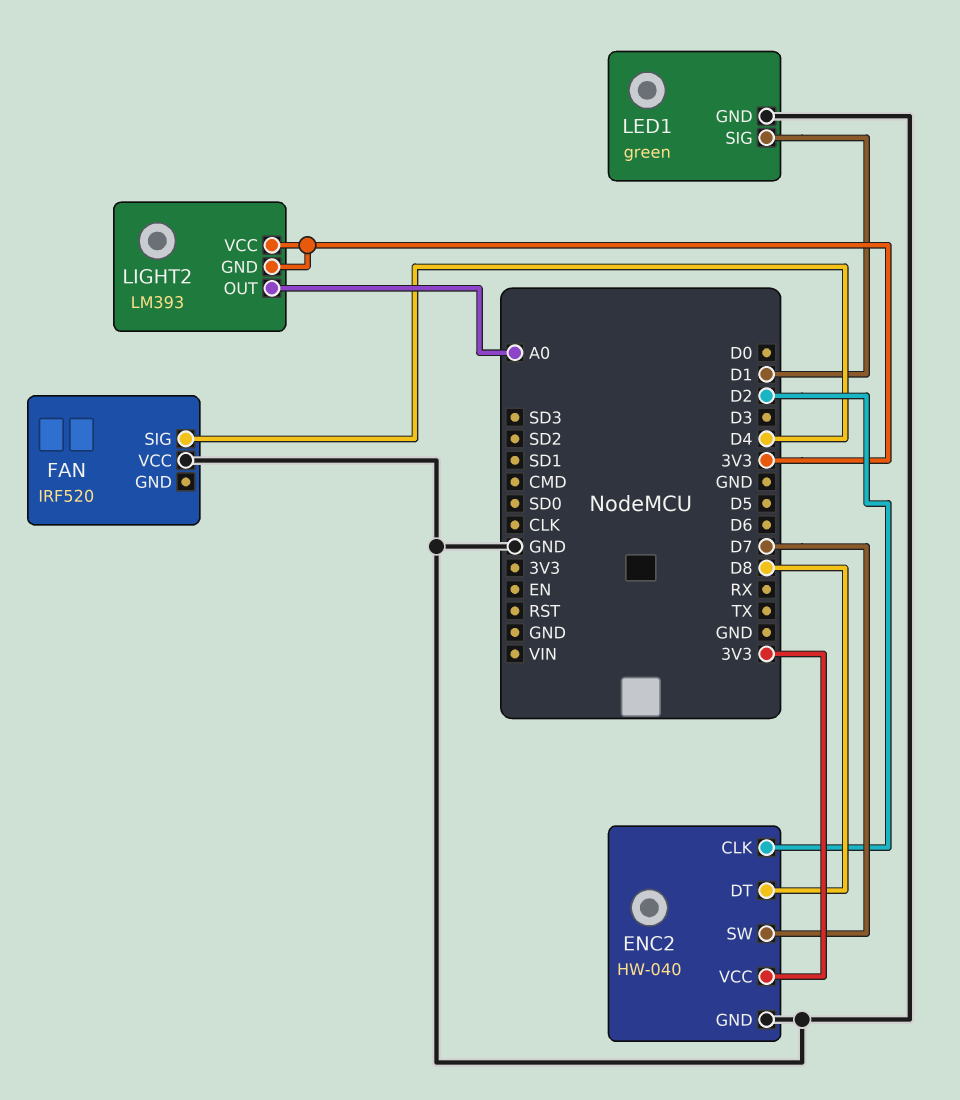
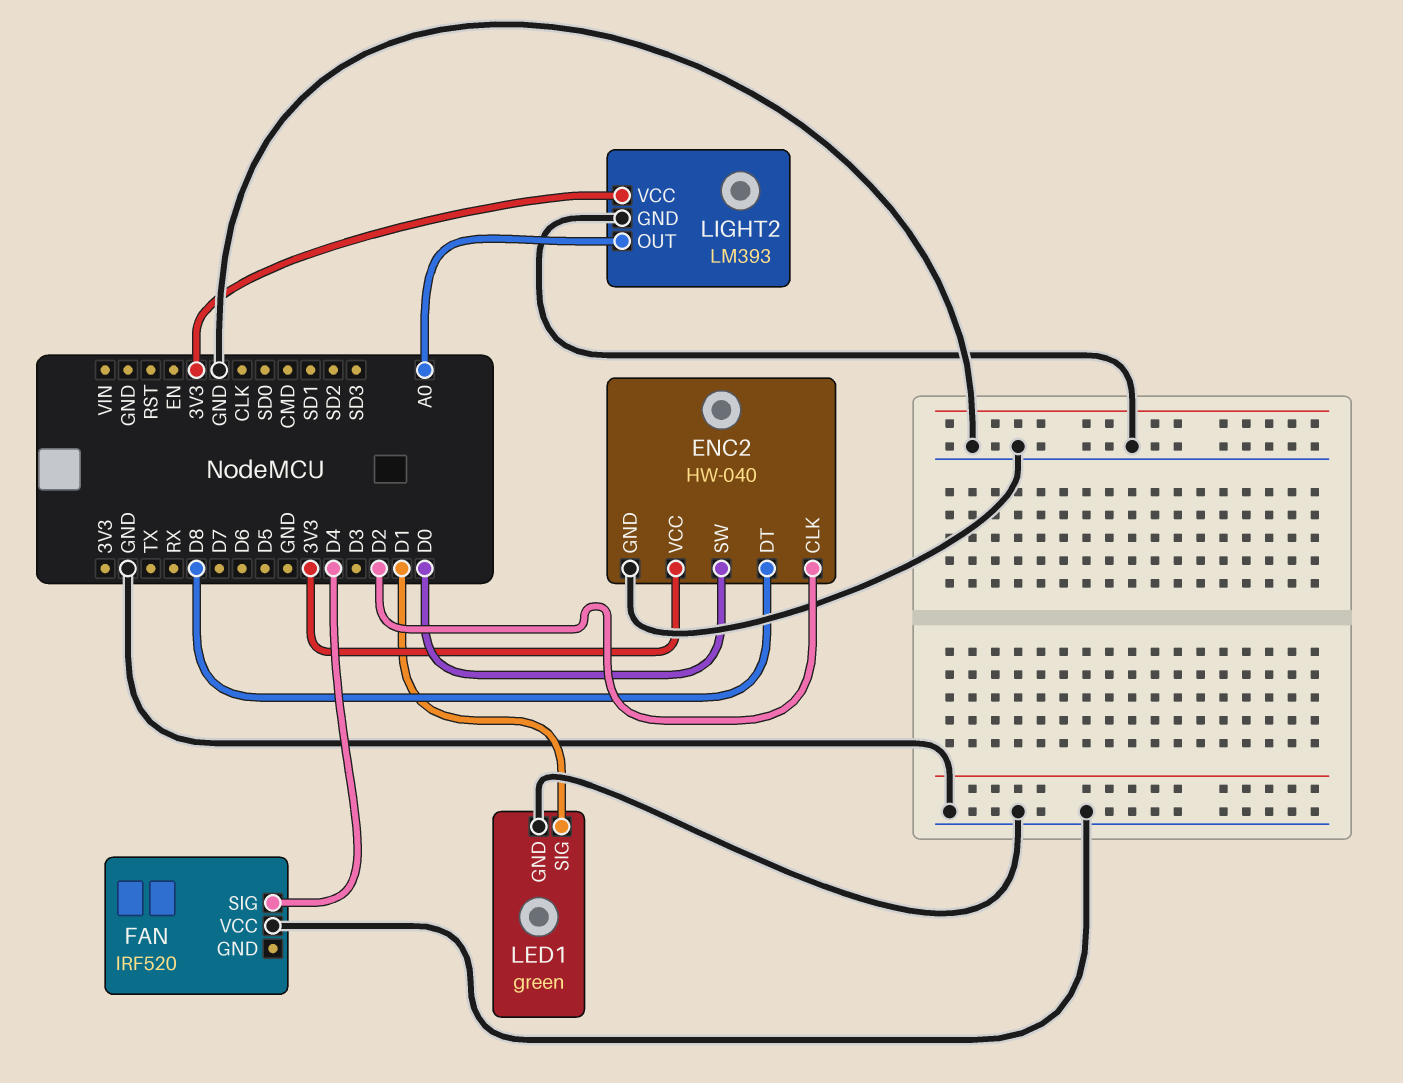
ENC2 pin SW: D7 -> D0
LIGHT2 pin GND: 3V3 -> GND

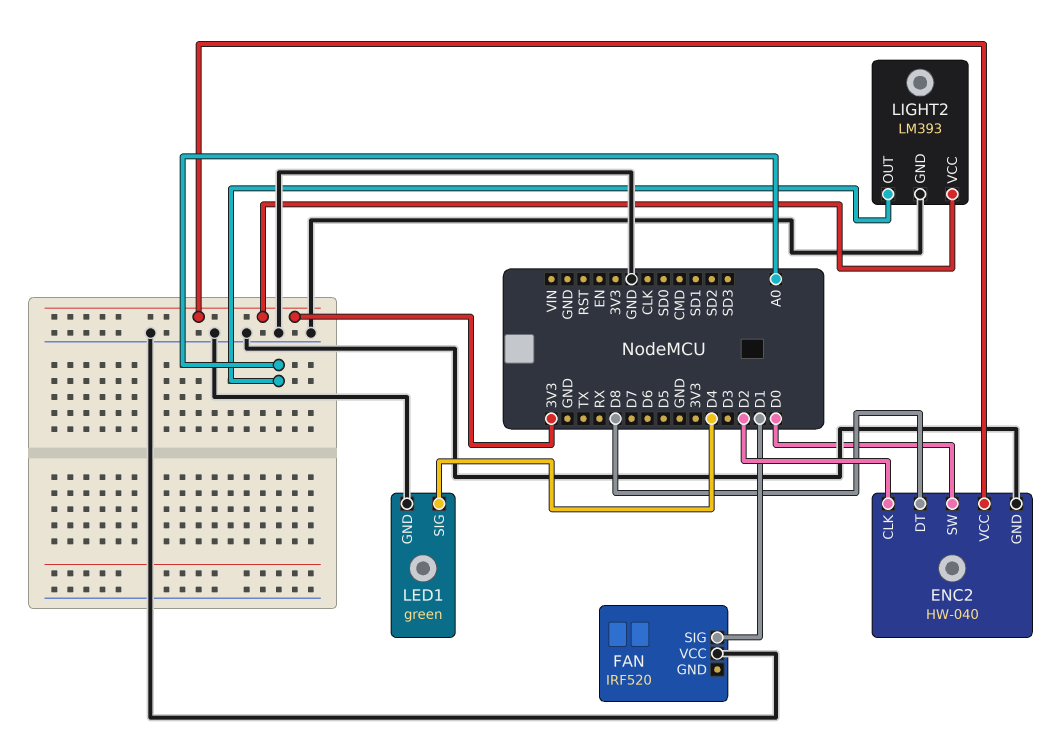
FAN pin SIG: D4 -> D1
LED1 pin SIG: D1 -> D4

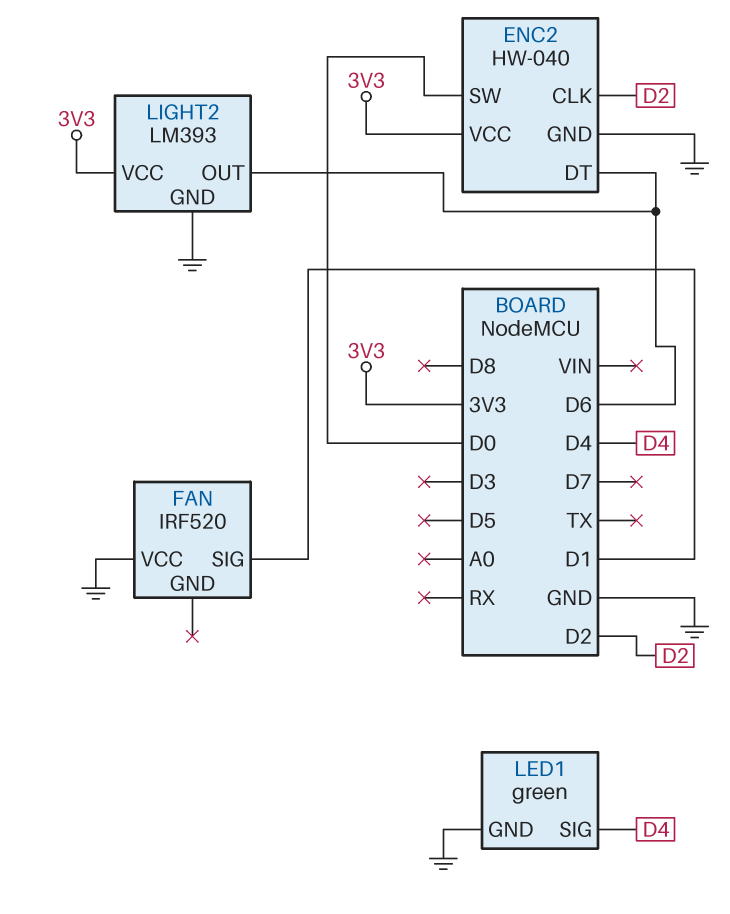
ENC2 pin DT: D8 -> D6
LIGHT2 pin OUT: A0 -> D6

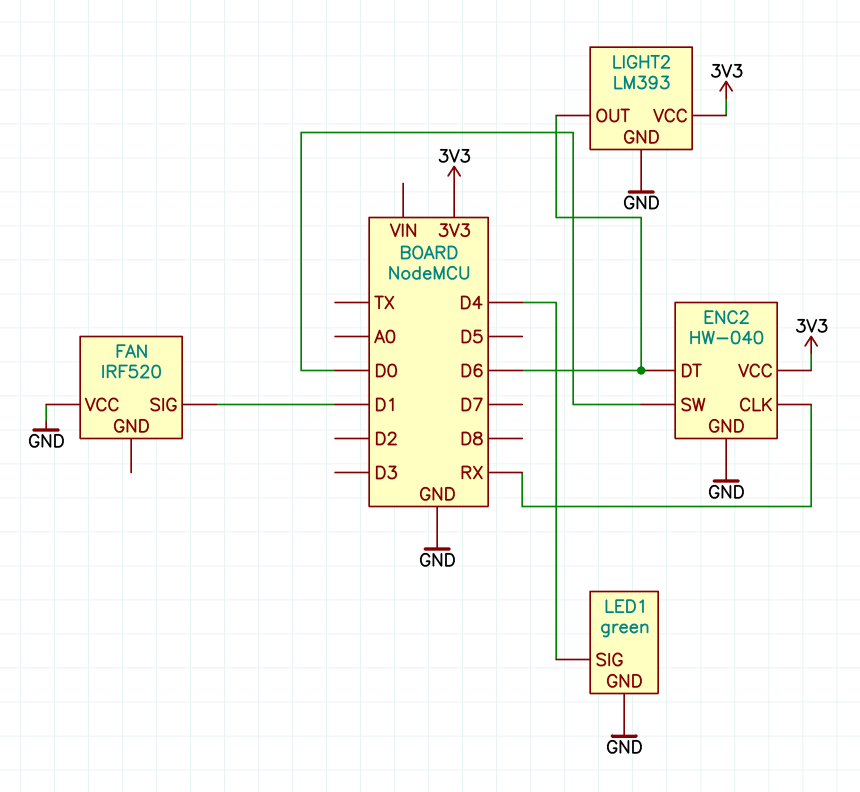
ENC2 pin CLK: D2 -> RX

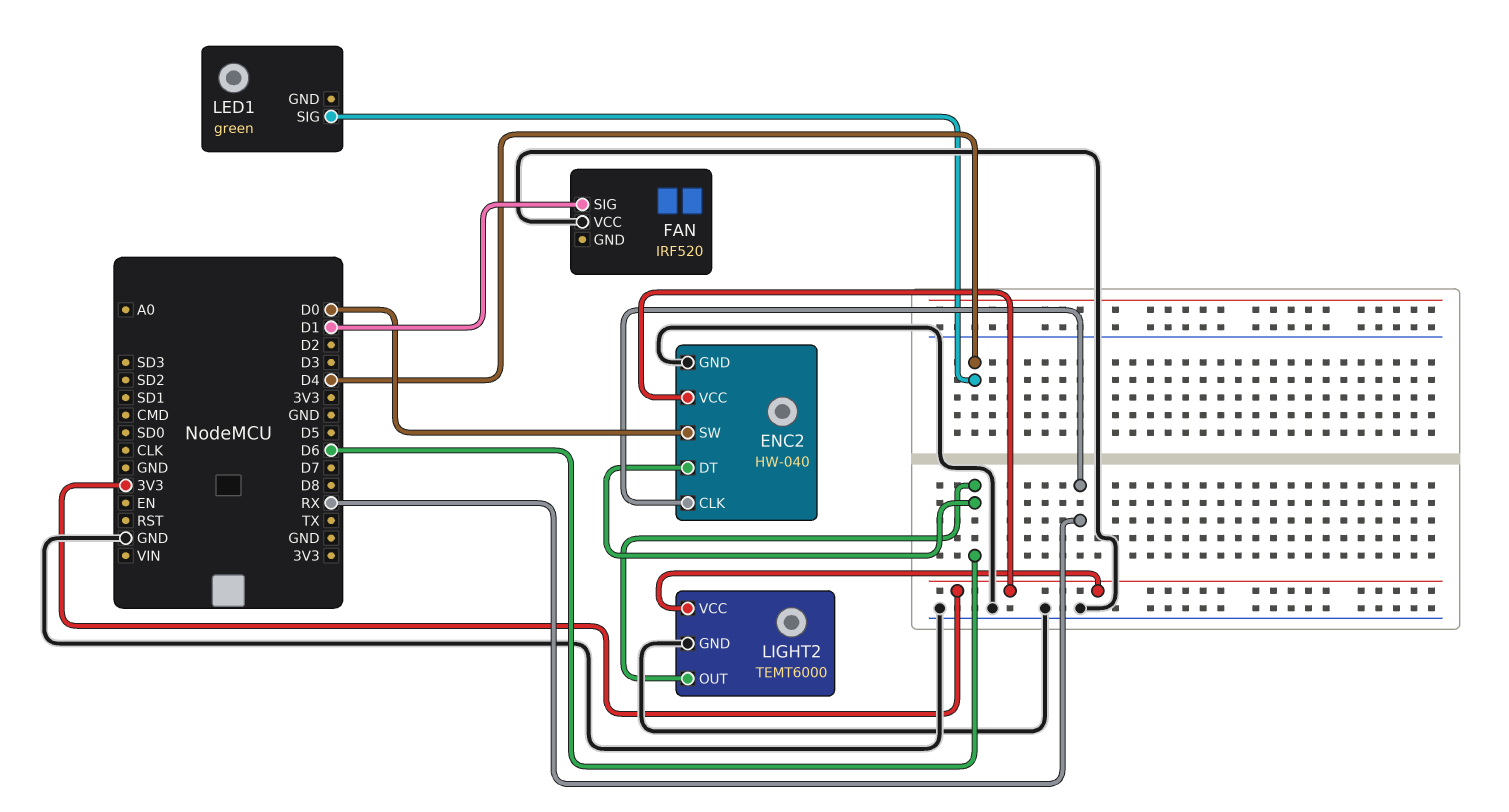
LED1 pin GND: GND -> none
LIGHT2: LM393 -> TEMT6000

